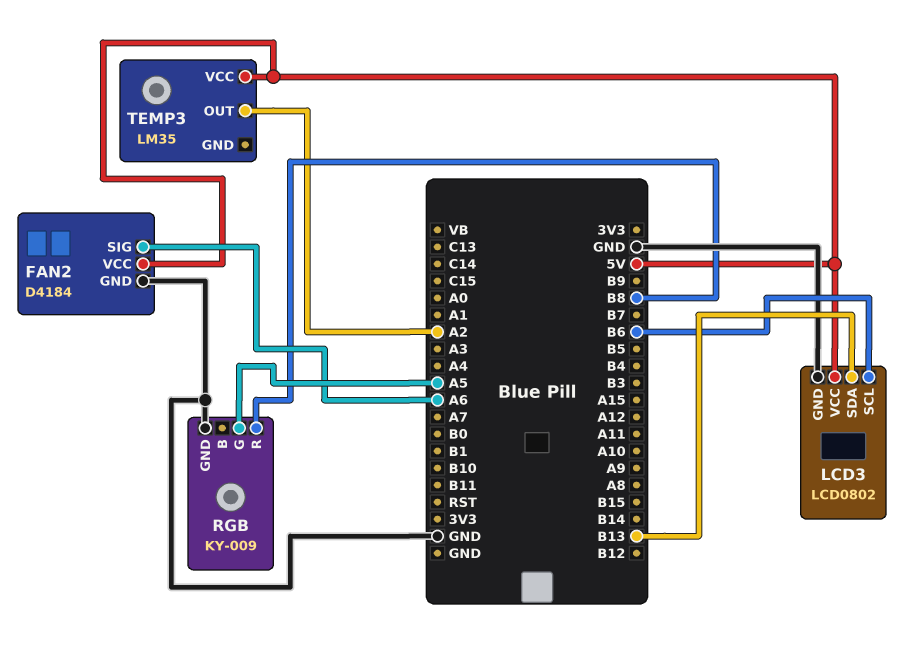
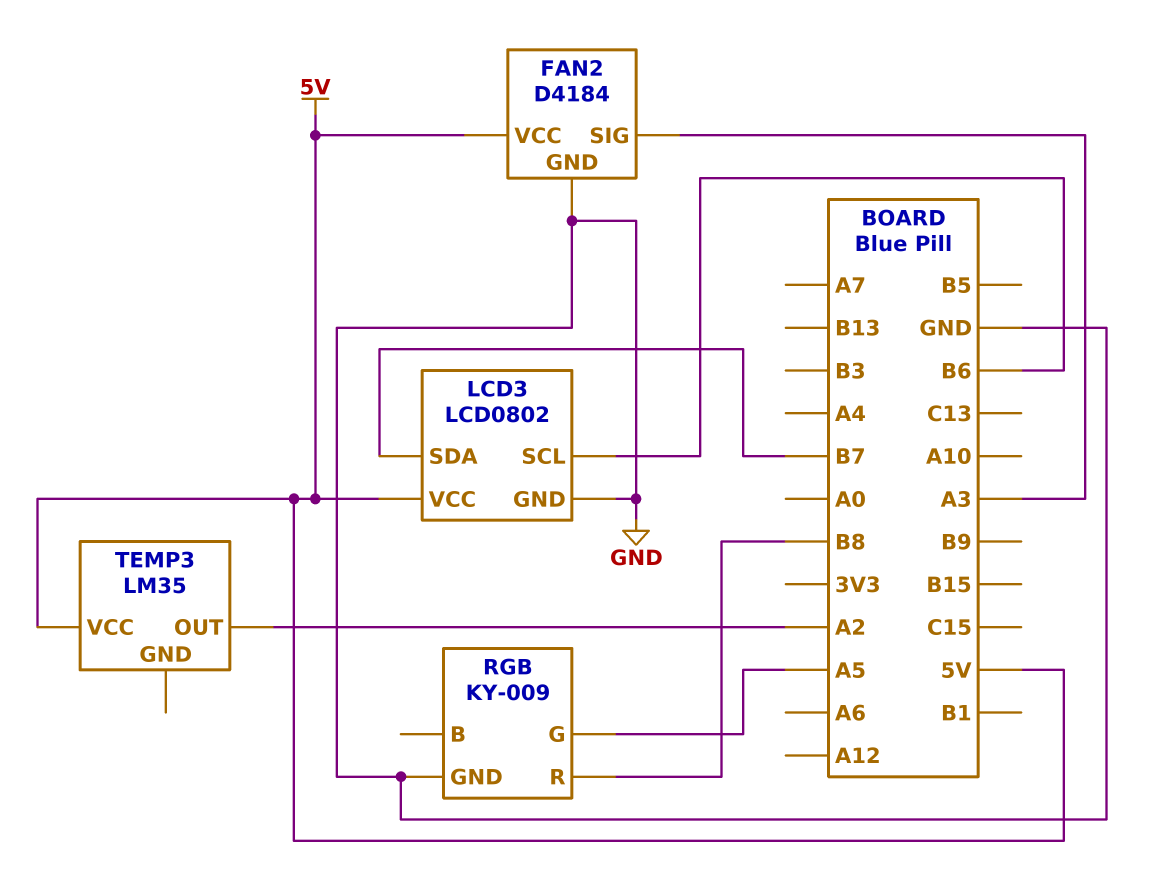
FAN2 pin SIG: A6 -> A3
LCD3 pin SDA: B13 -> B7

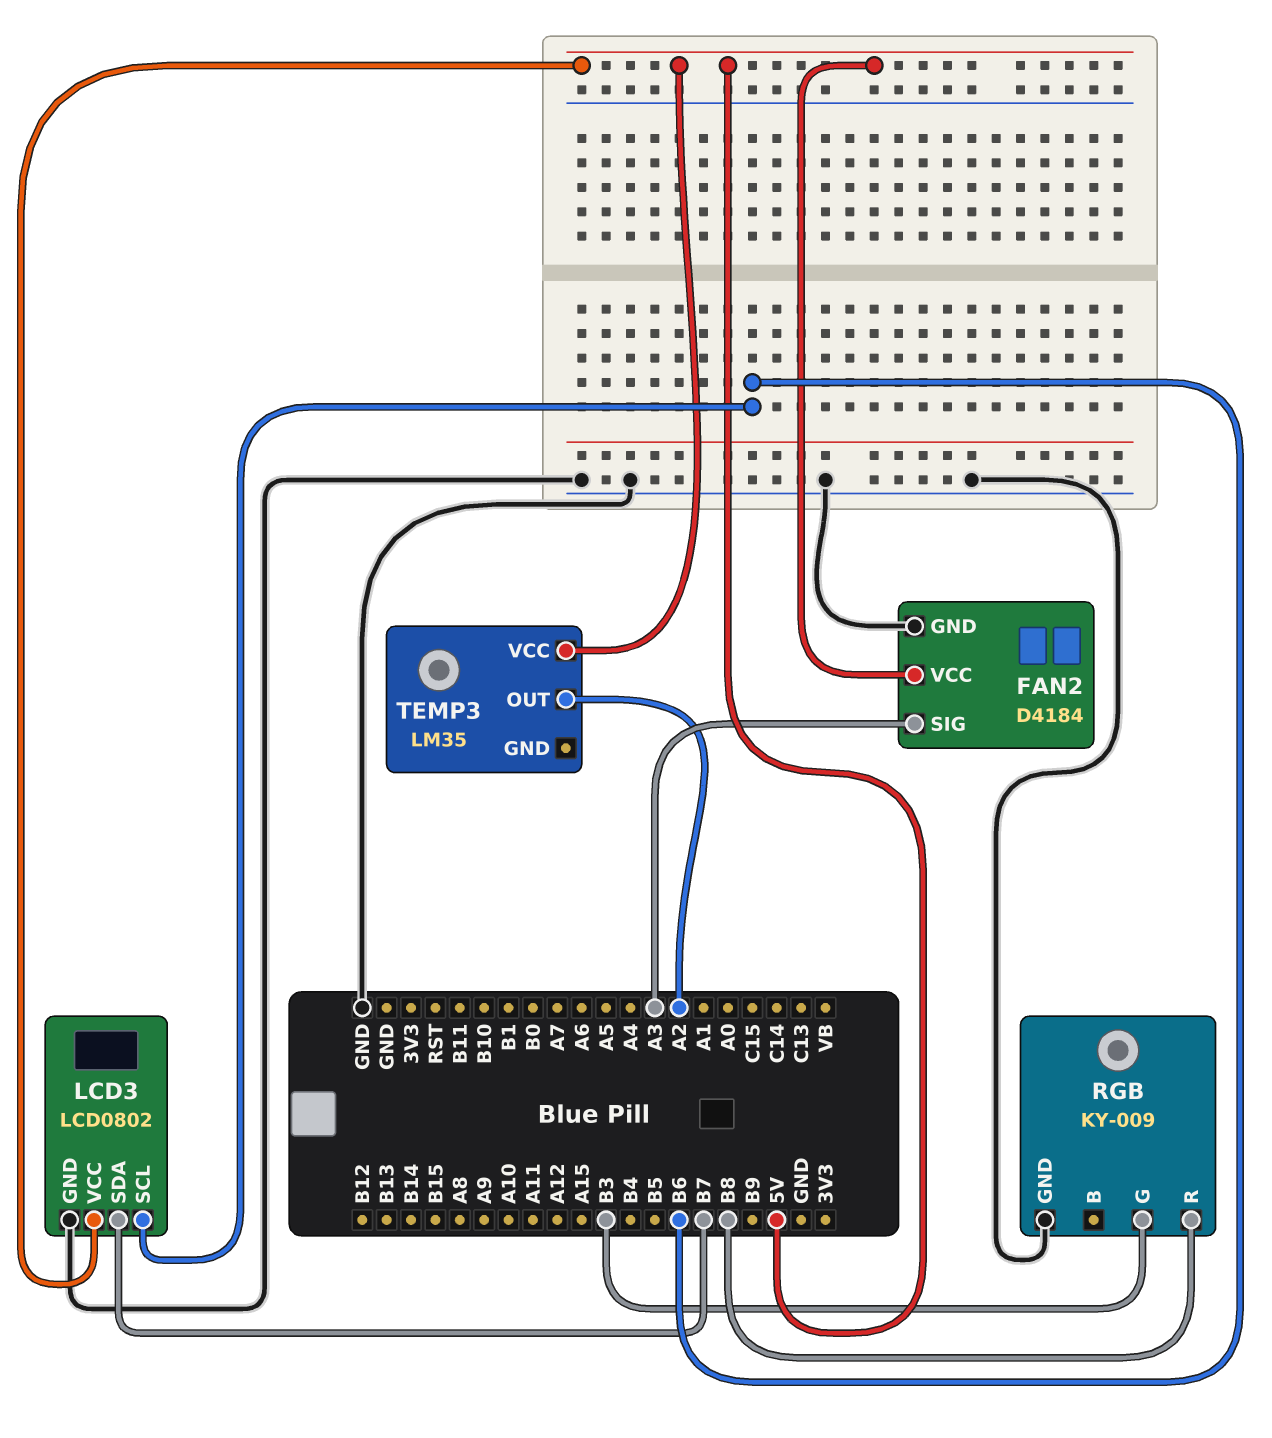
RGB pin G: A5 -> B3

